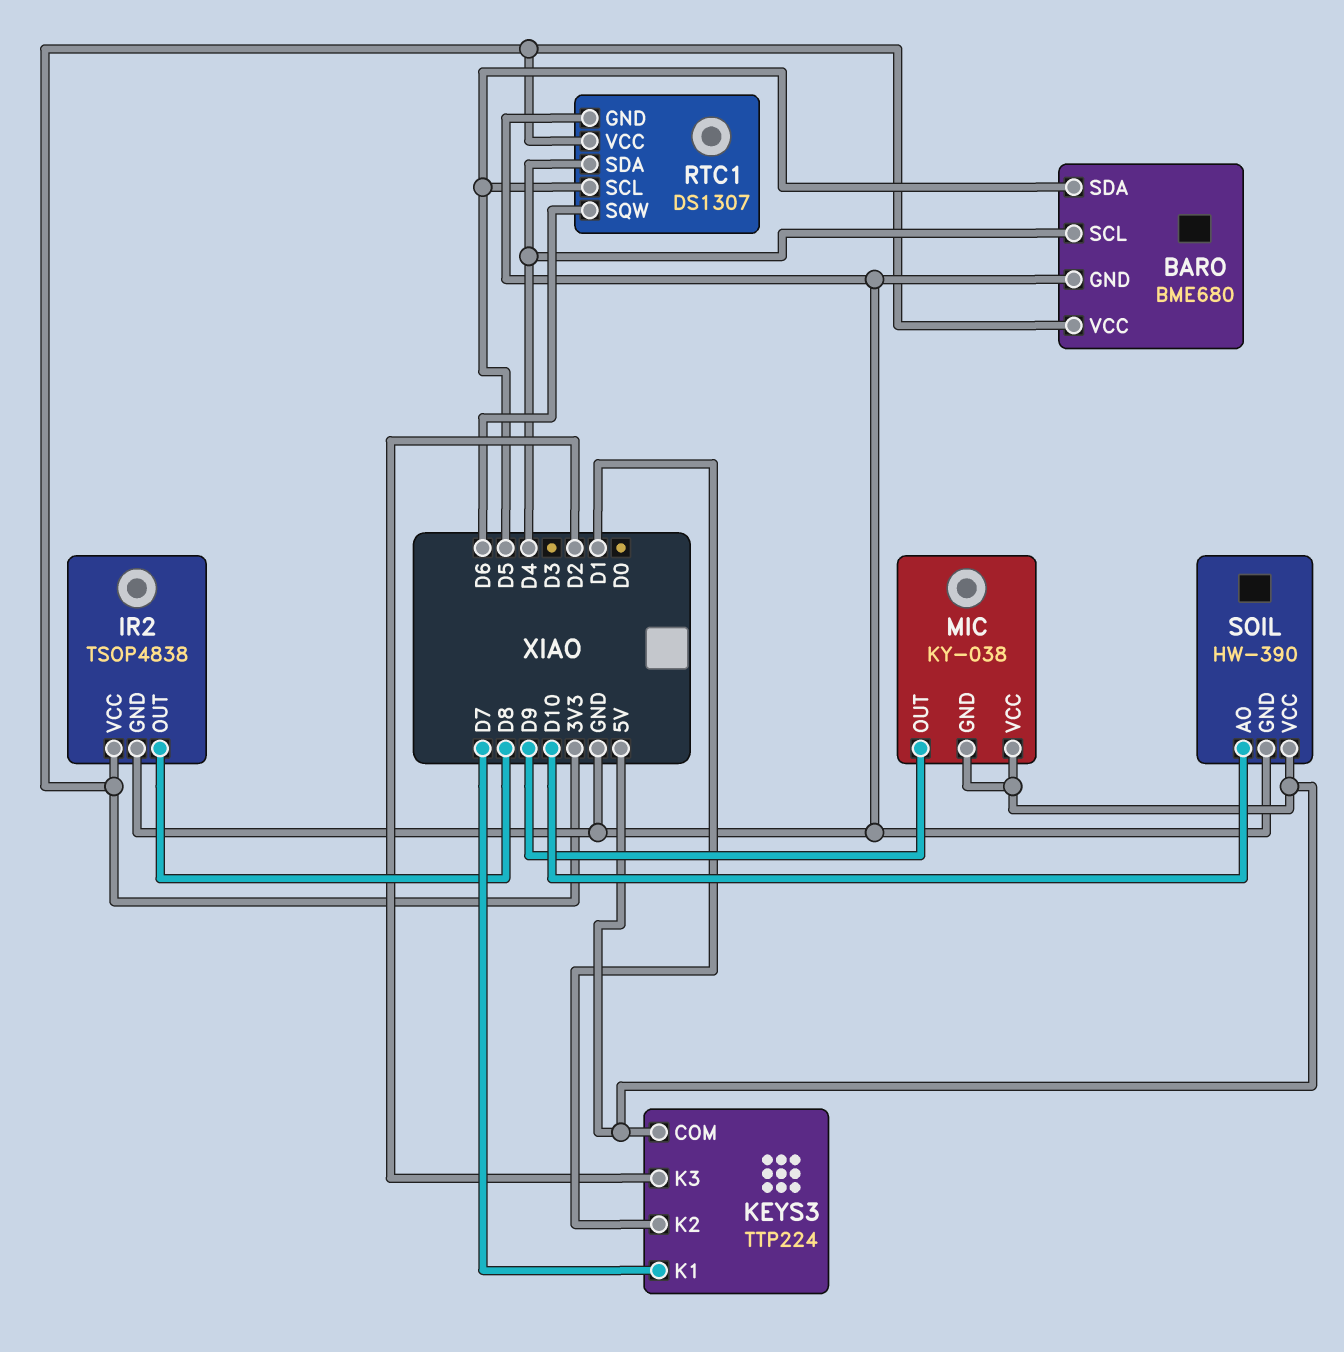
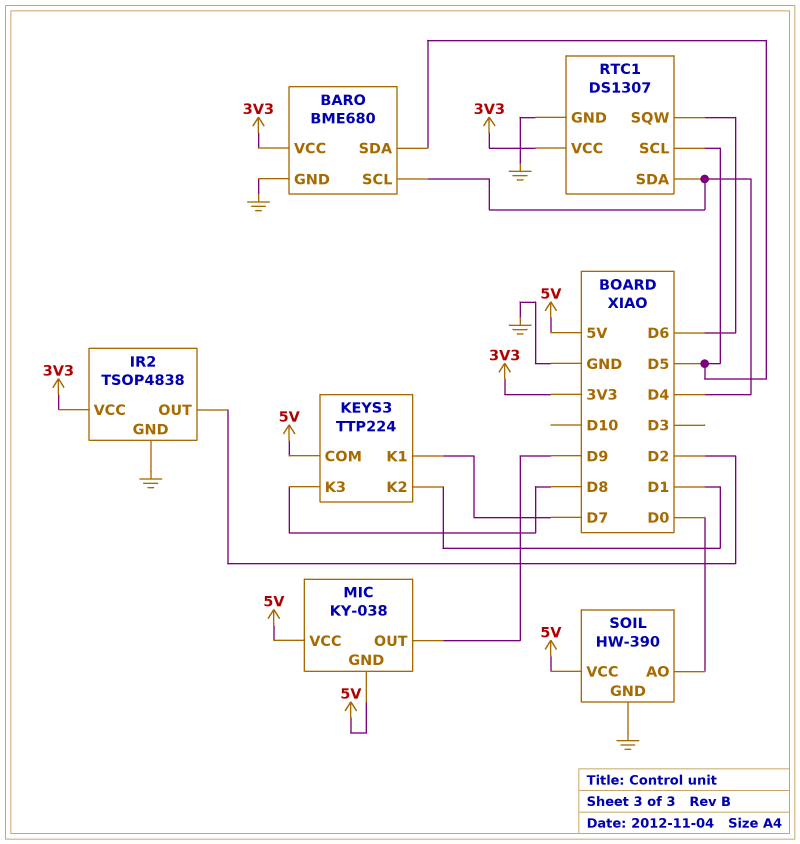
IR2 pin OUT: D8 -> D2
KEYS3 pin K3: D2 -> D8
SOIL pin AO: D10 -> D0

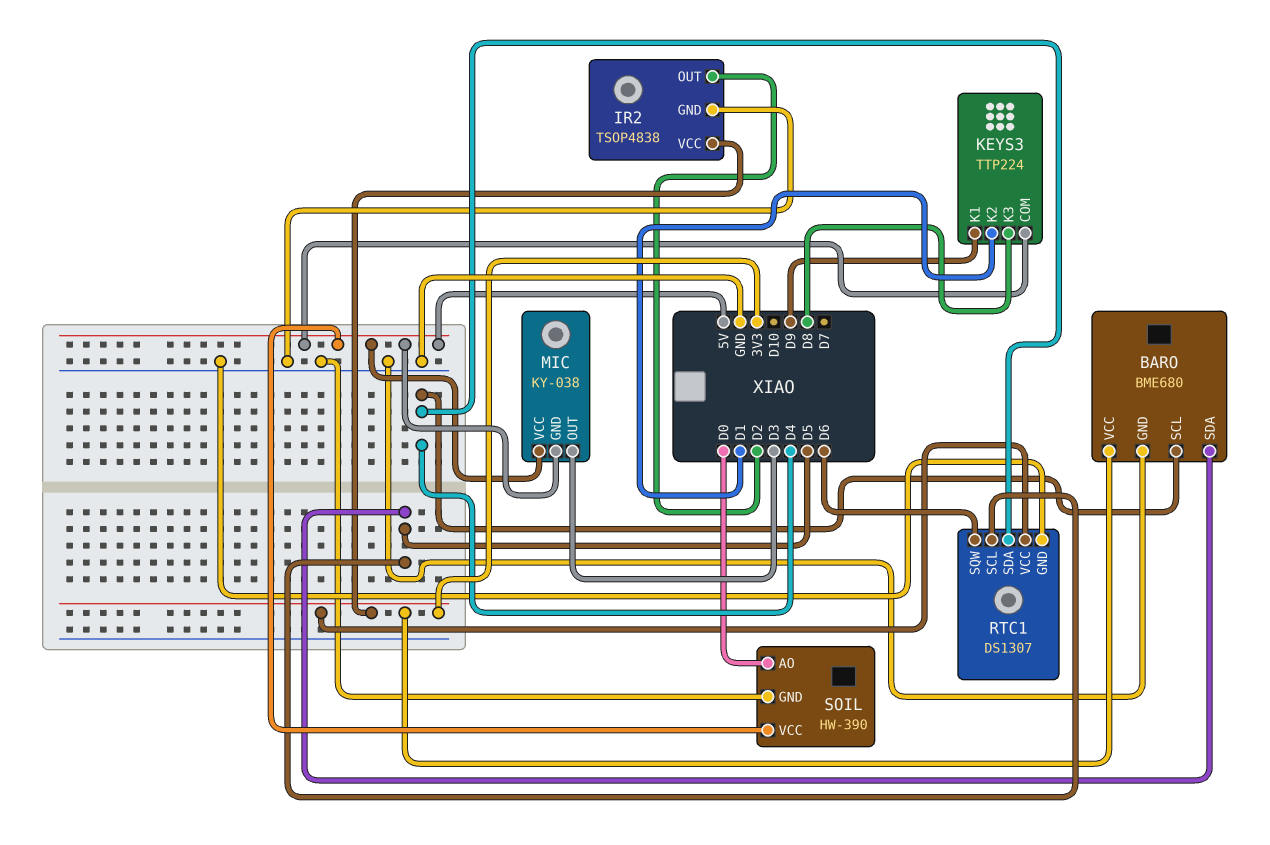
KEYS3 pin K1: D7 -> D9
MIC pin OUT: D9 -> D3

